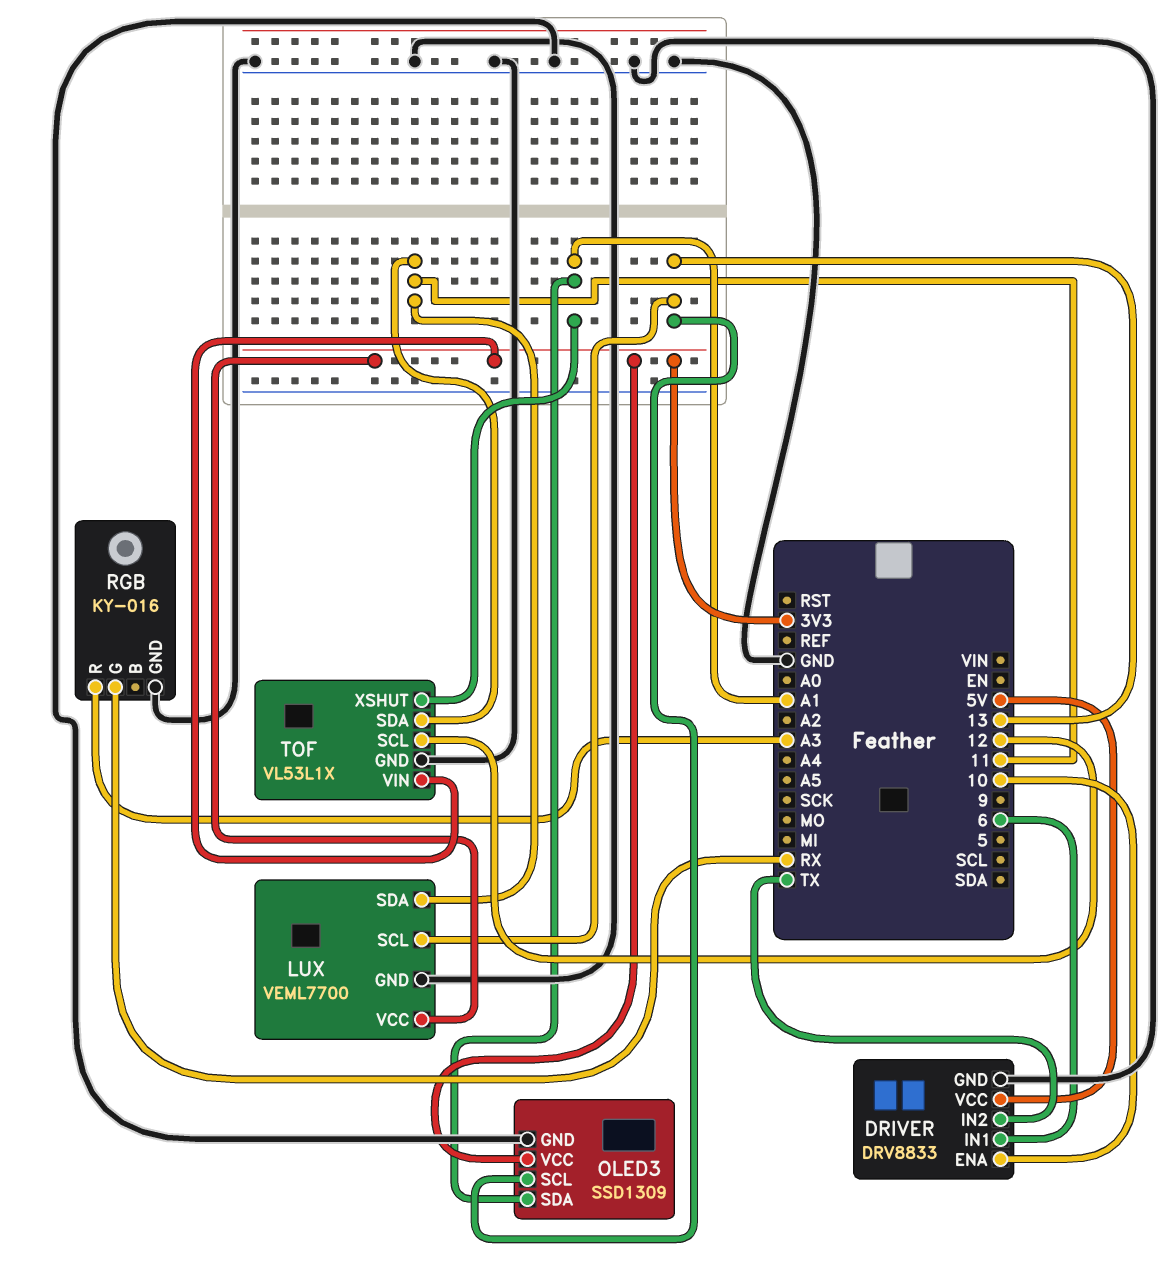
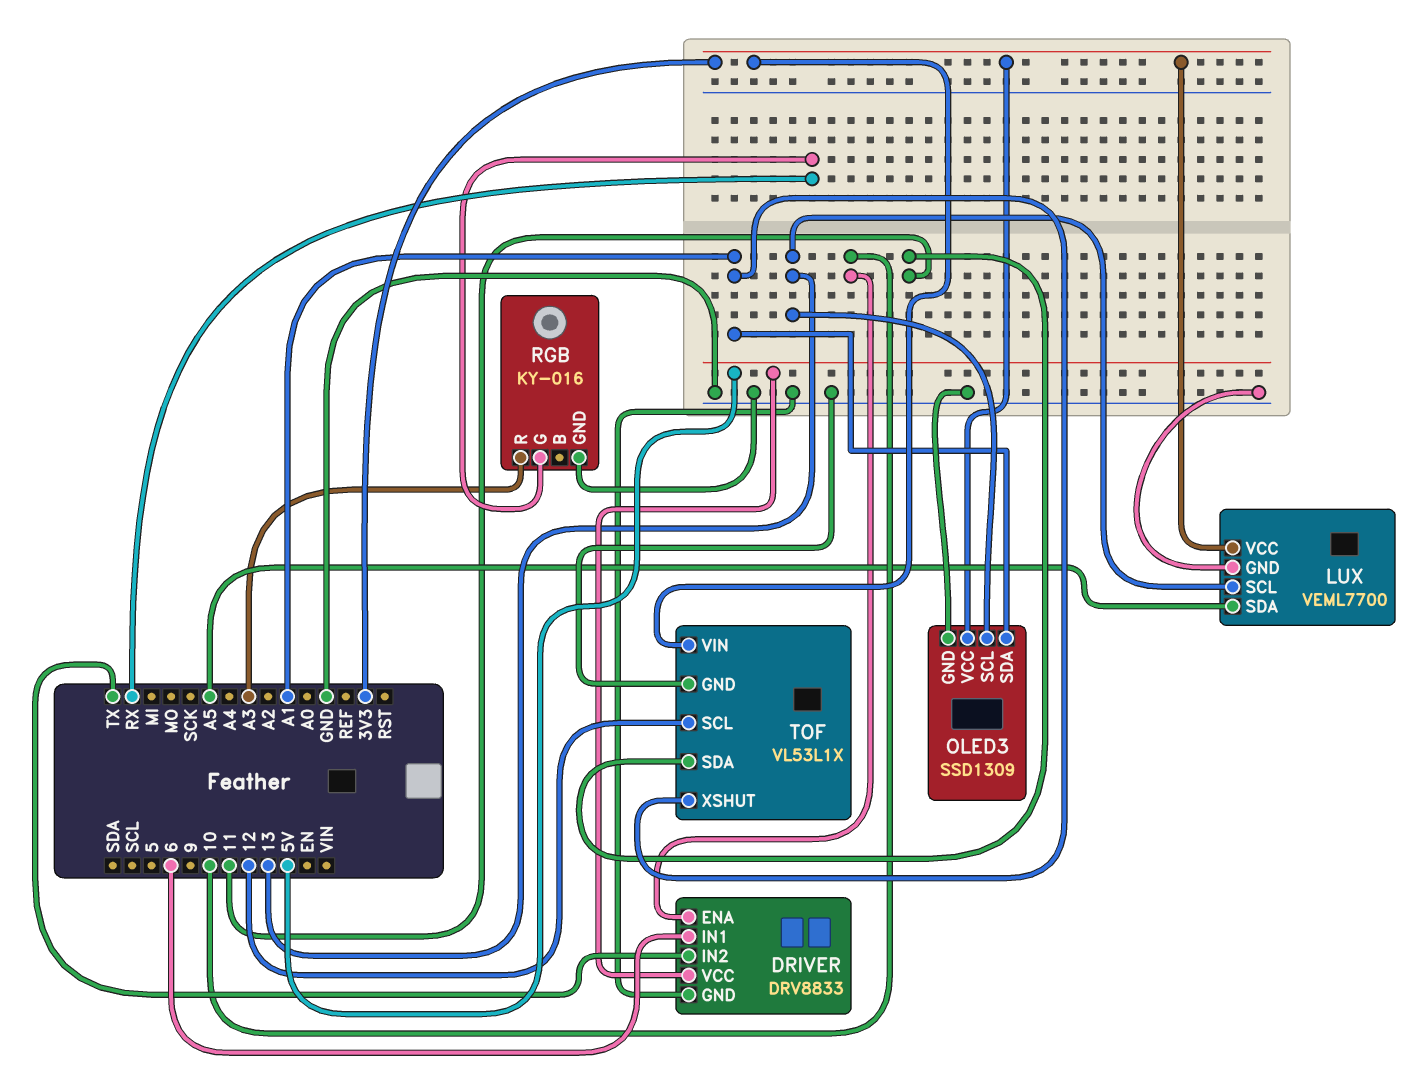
LUX pin SDA: 11 -> A5

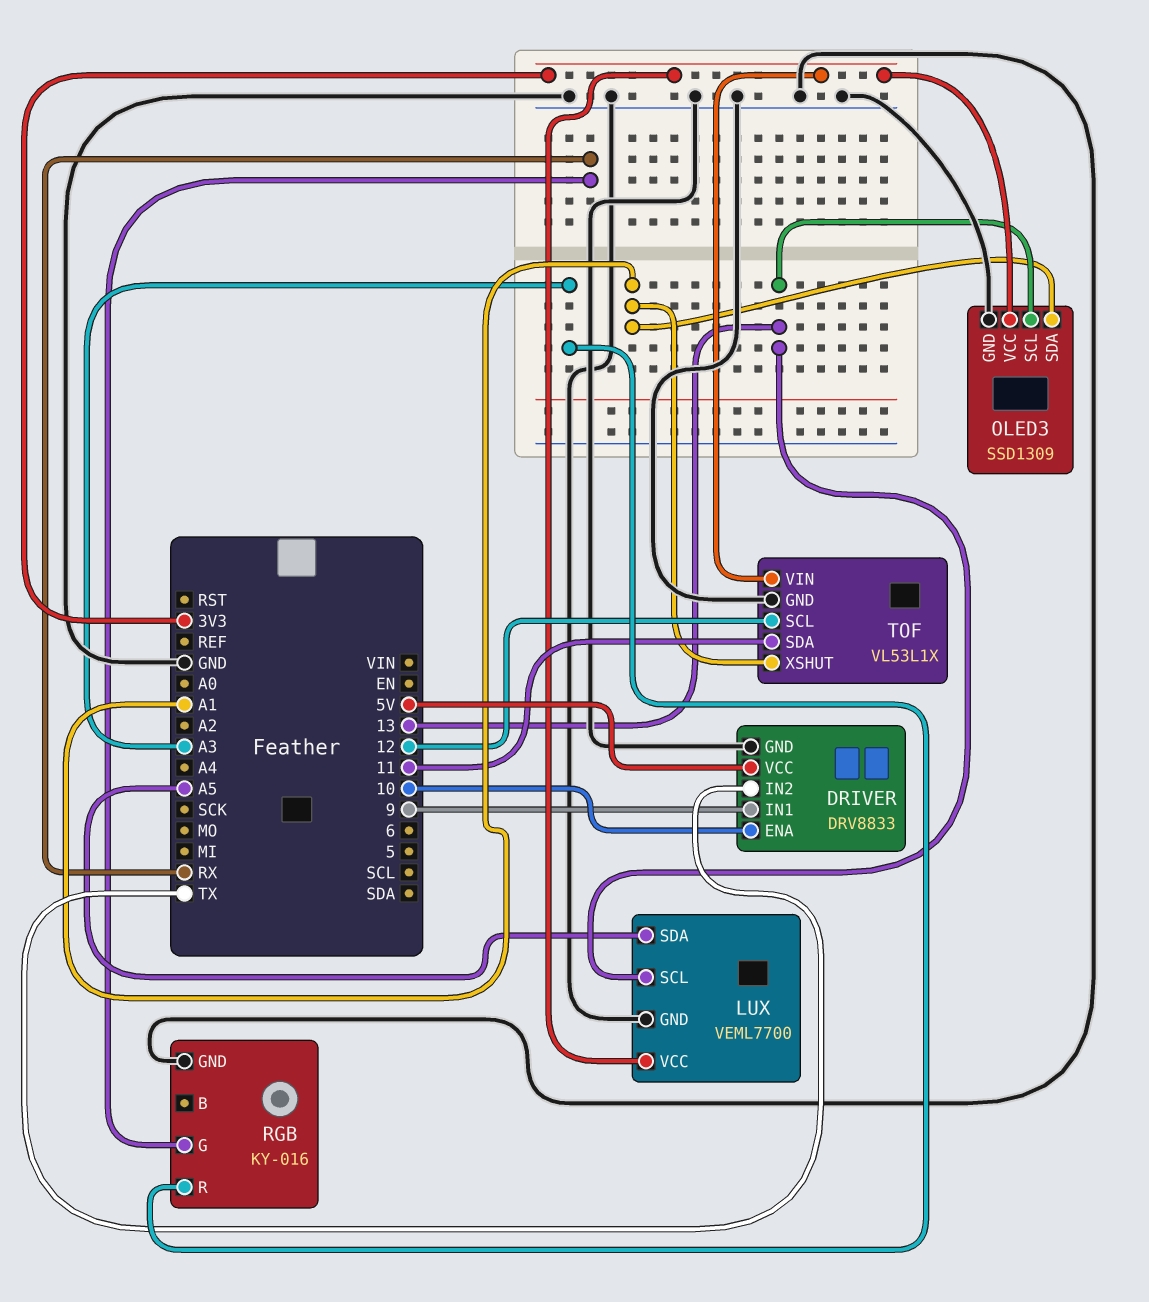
DRIVER pin IN1: 6 -> 9

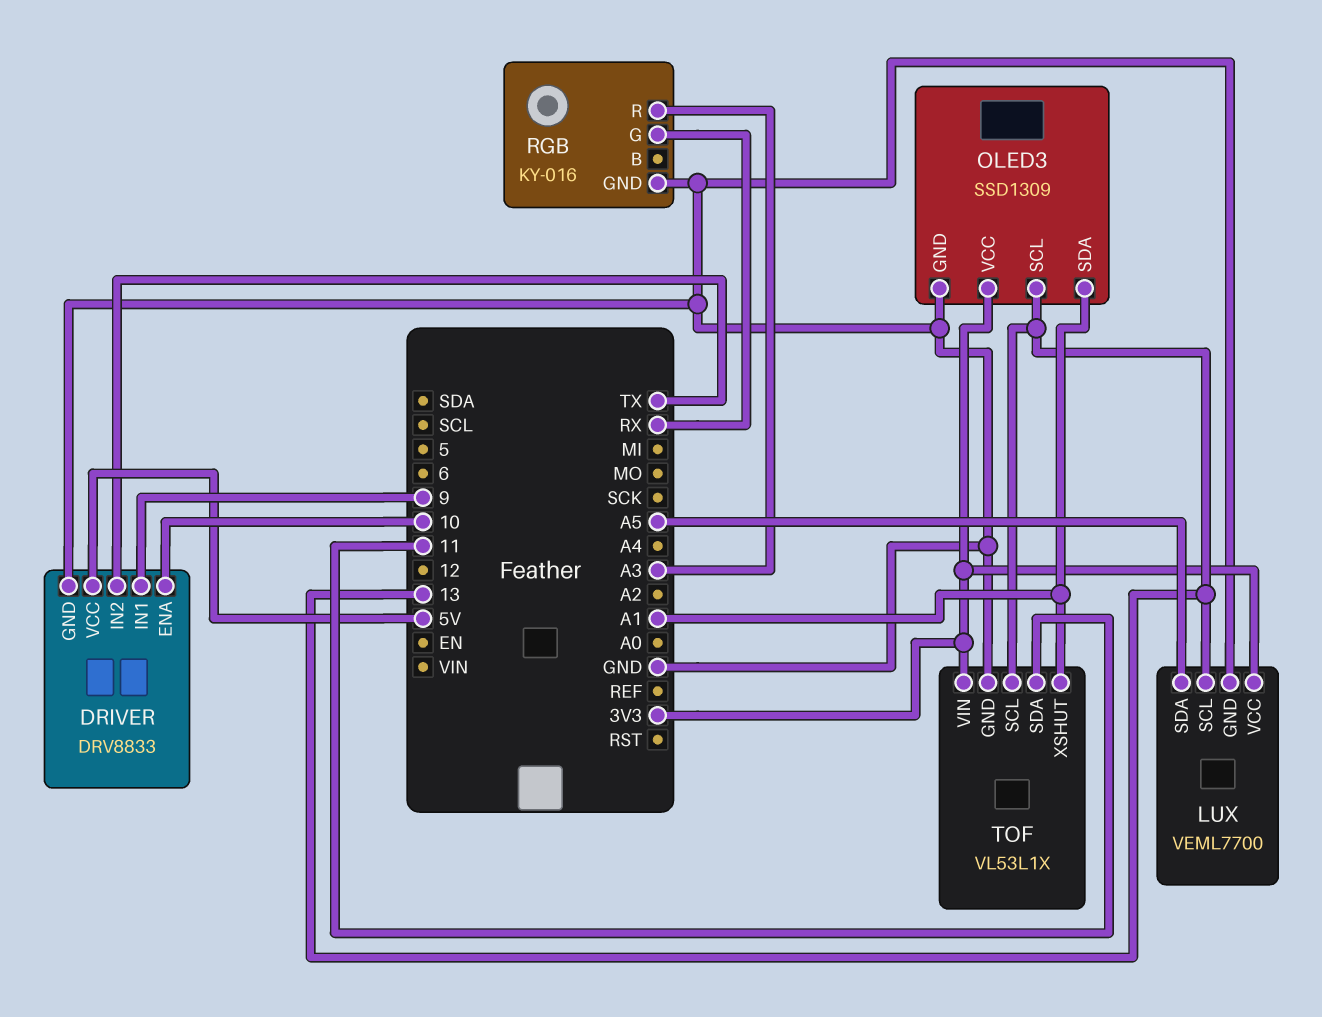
TOF pin SCL: 12 -> 13

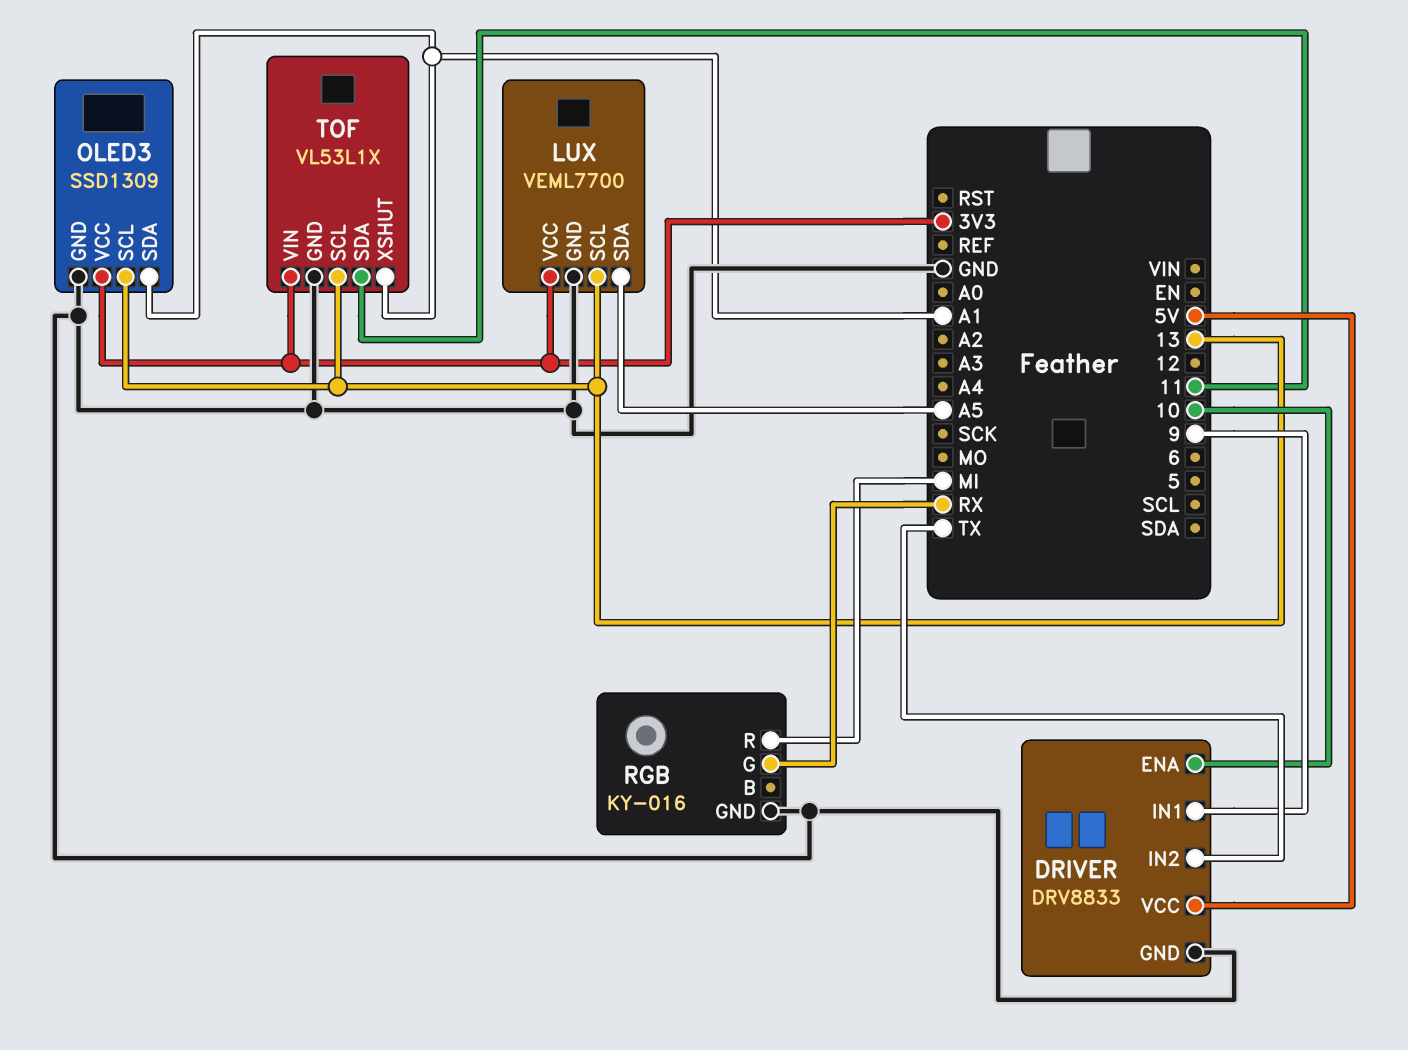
RGB pin R: A3 -> MI

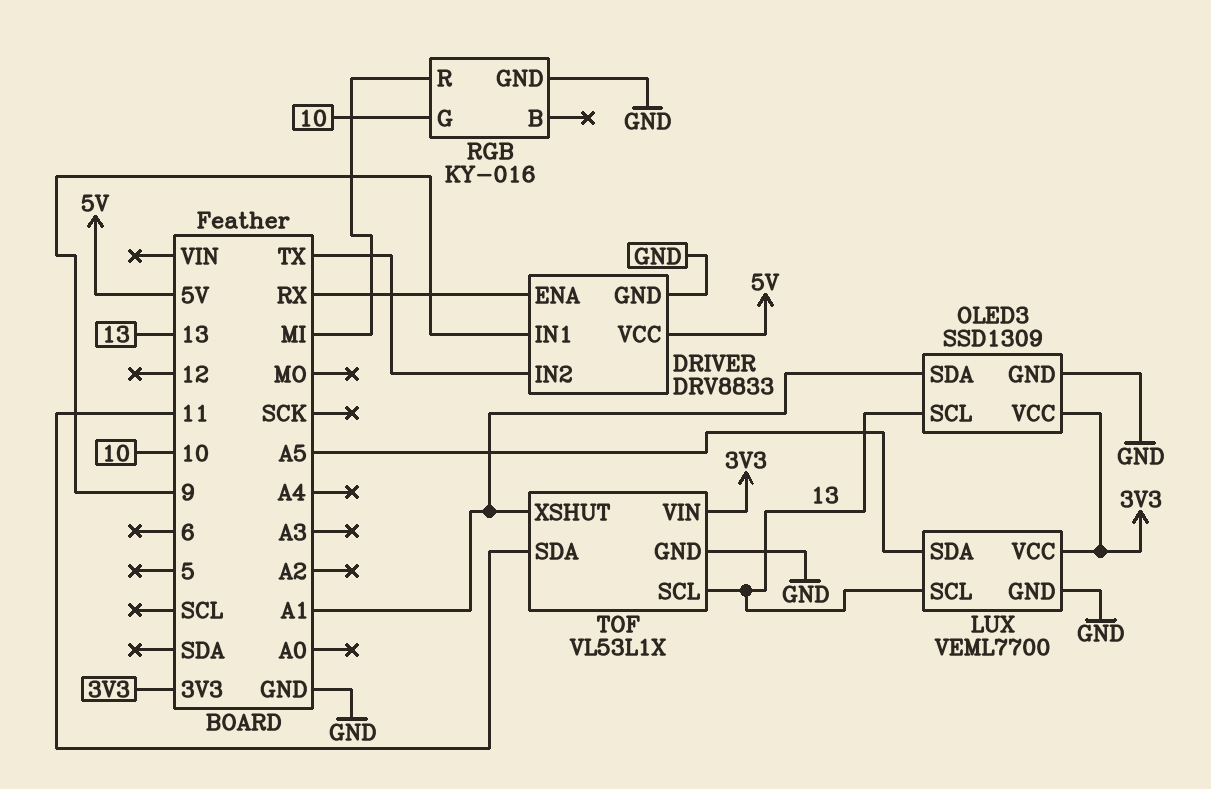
DRIVER pin ENA: 10 -> RX
RGB pin G: RX -> 10

